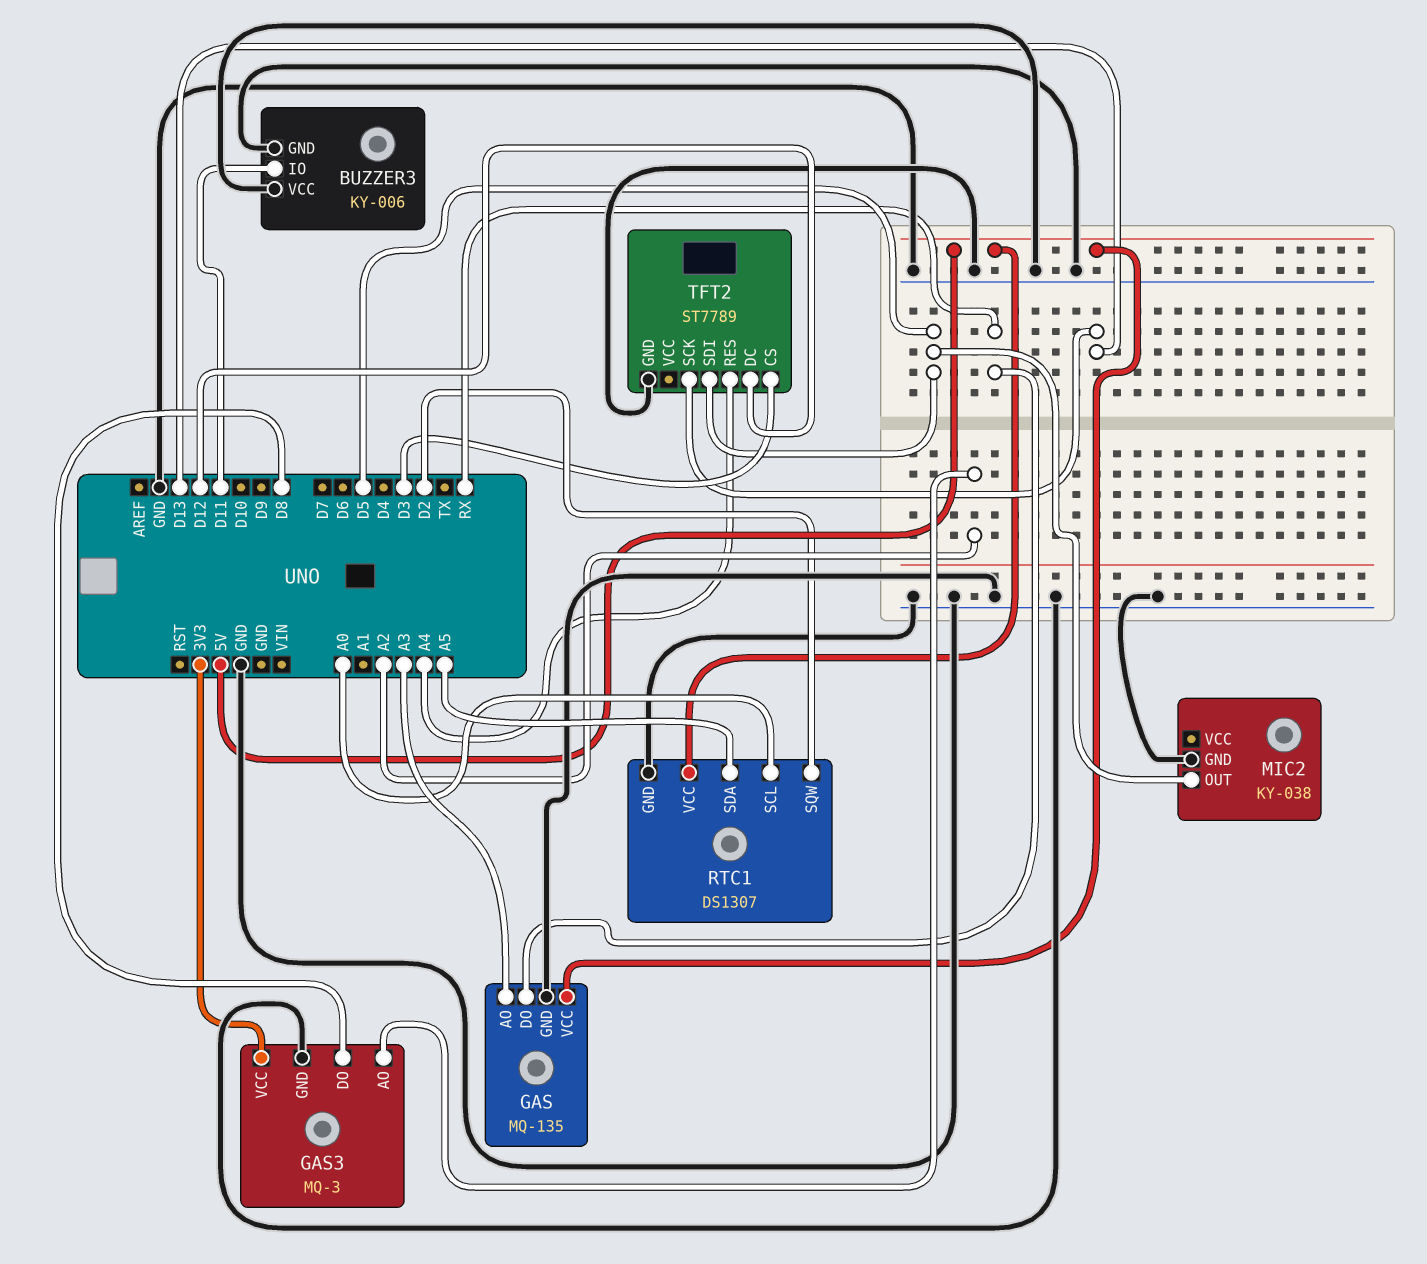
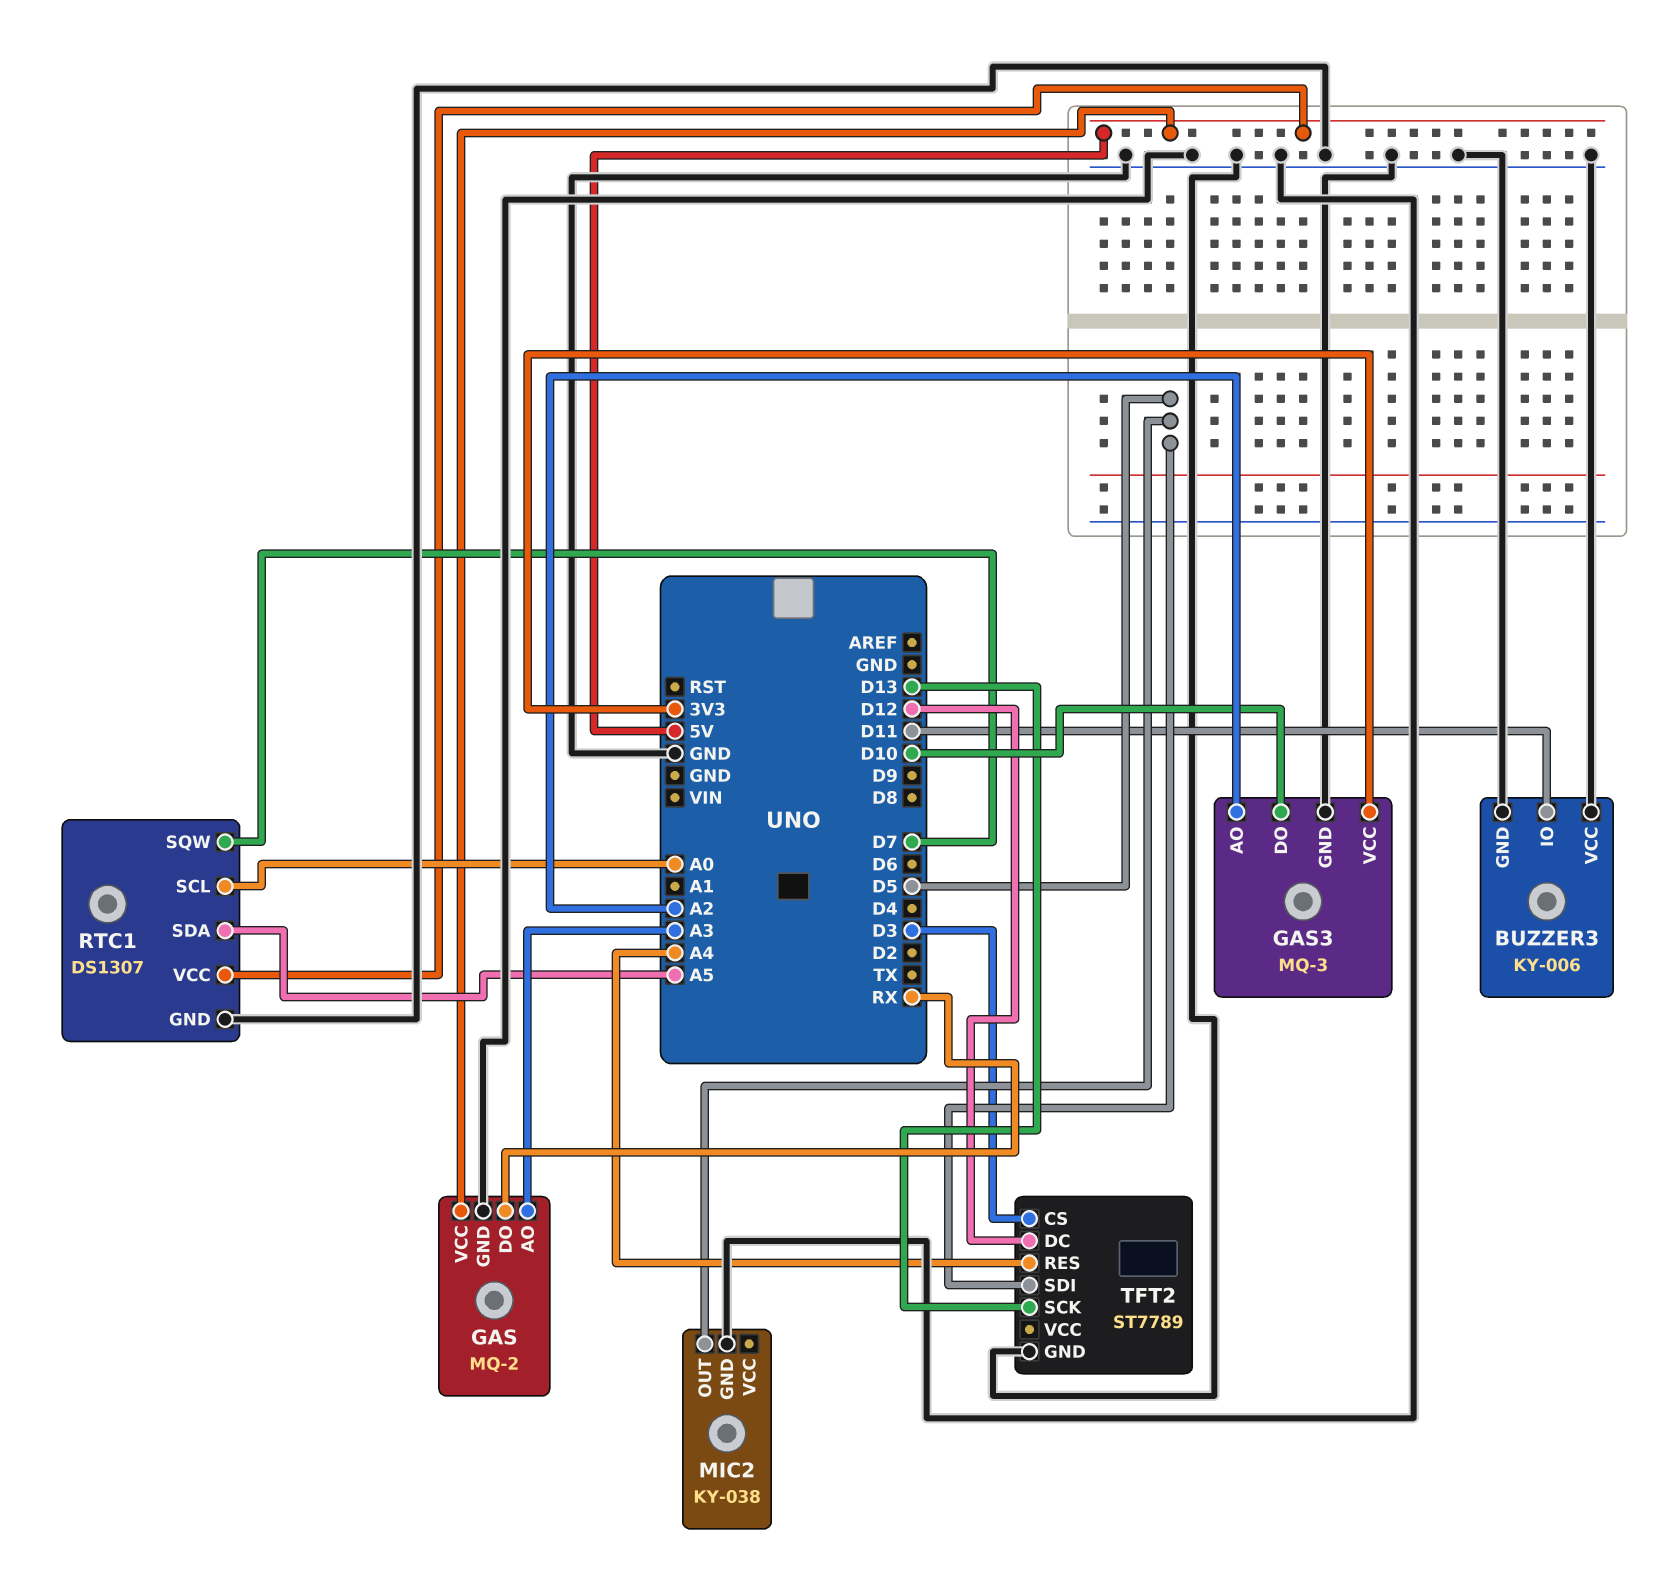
GAS: MQ-135 -> MQ-2
GAS3 pin DO: D8 -> D10
RTC1 pin SQW: D2 -> D7

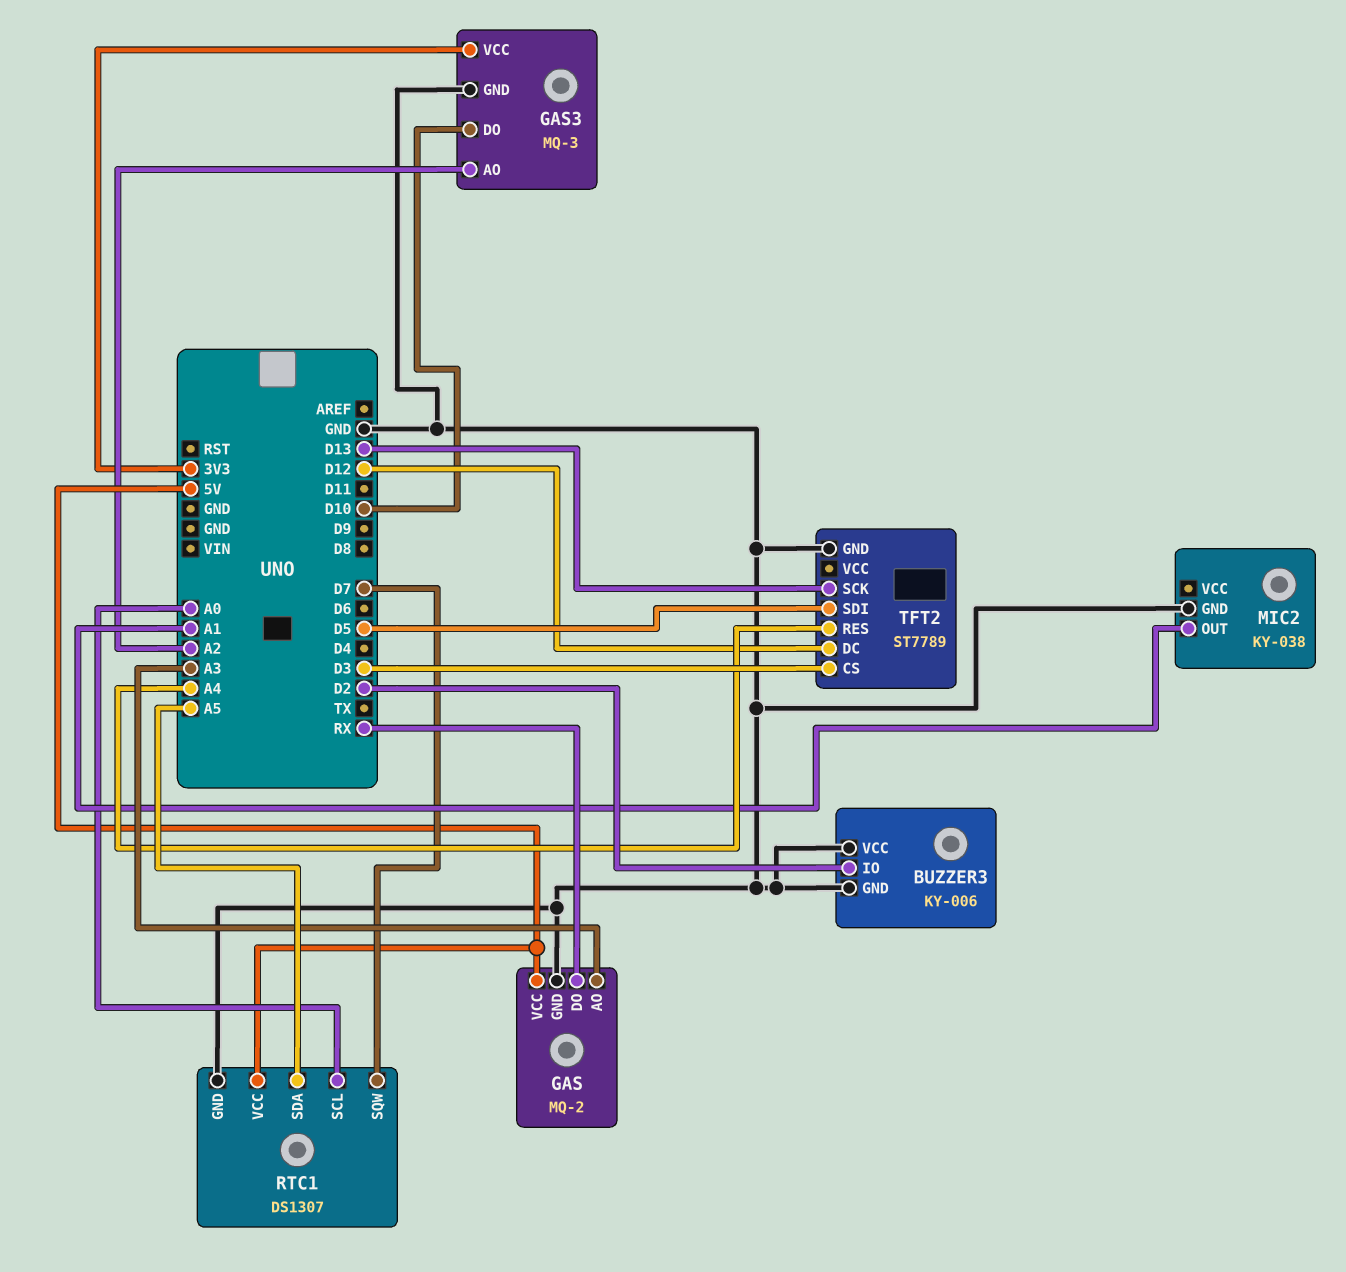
BUZZER3 pin IO: D11 -> D2
MIC2 pin OUT: D5 -> A1

